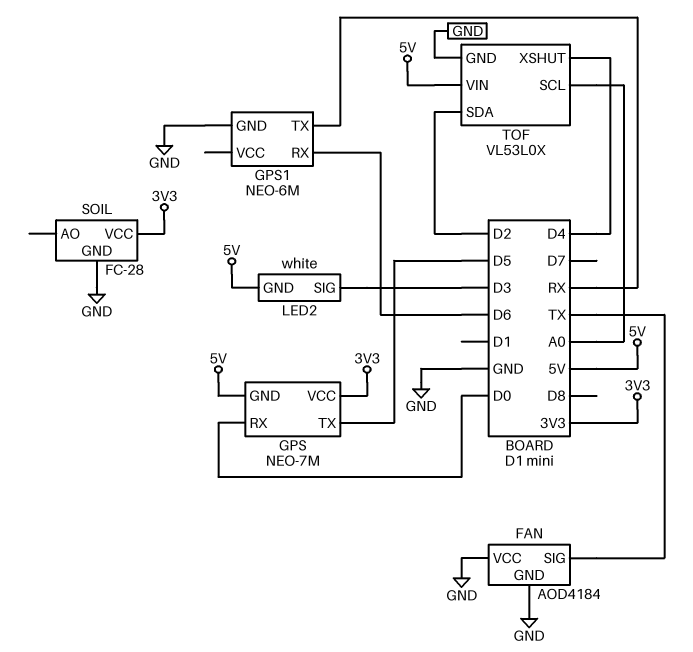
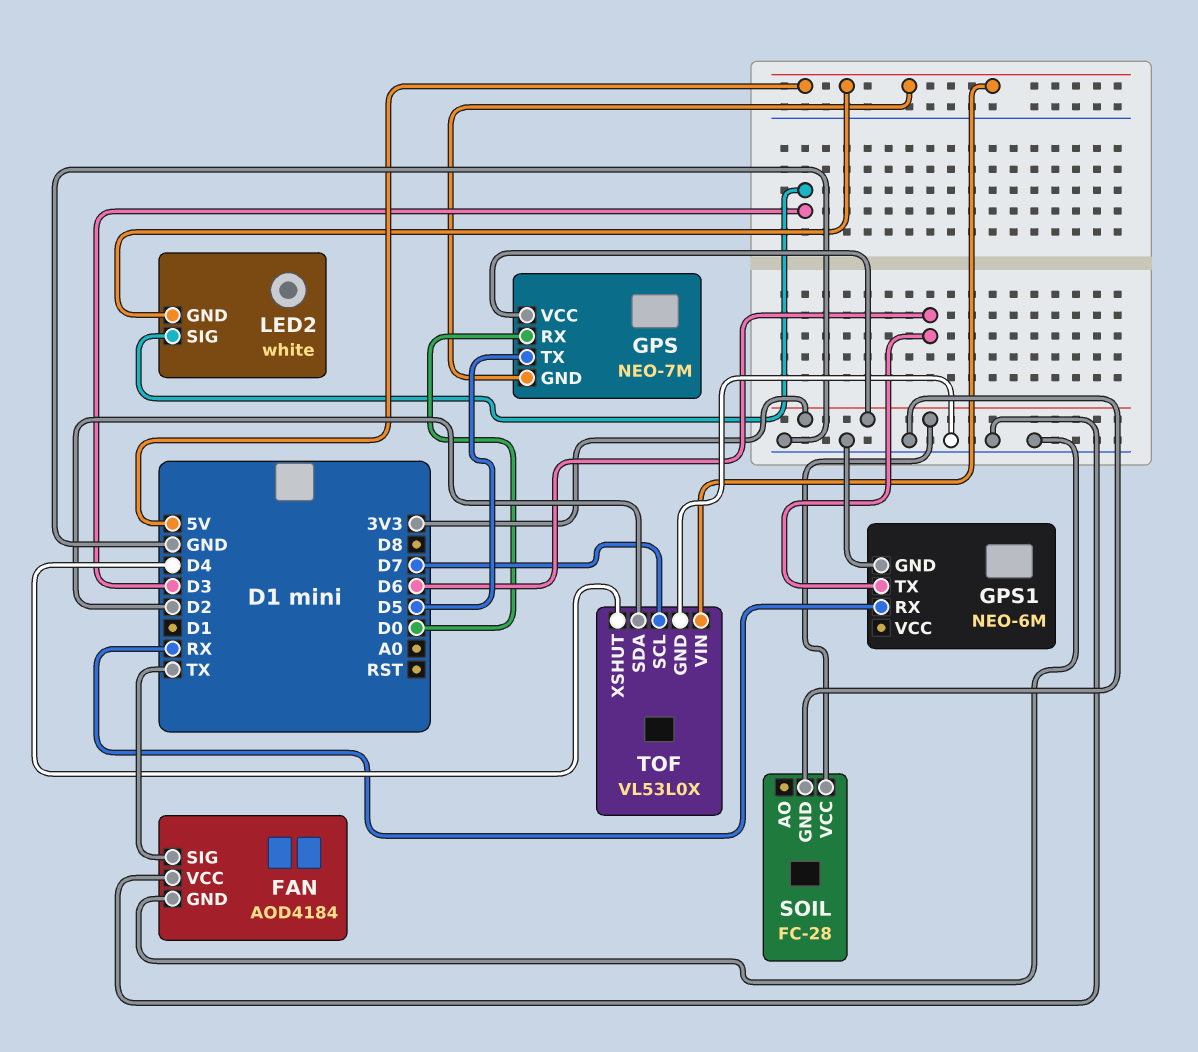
GPS1 pin RX: D6 -> RX
GPS1 pin TX: RX -> D6
TOF pin SCL: A0 -> D7

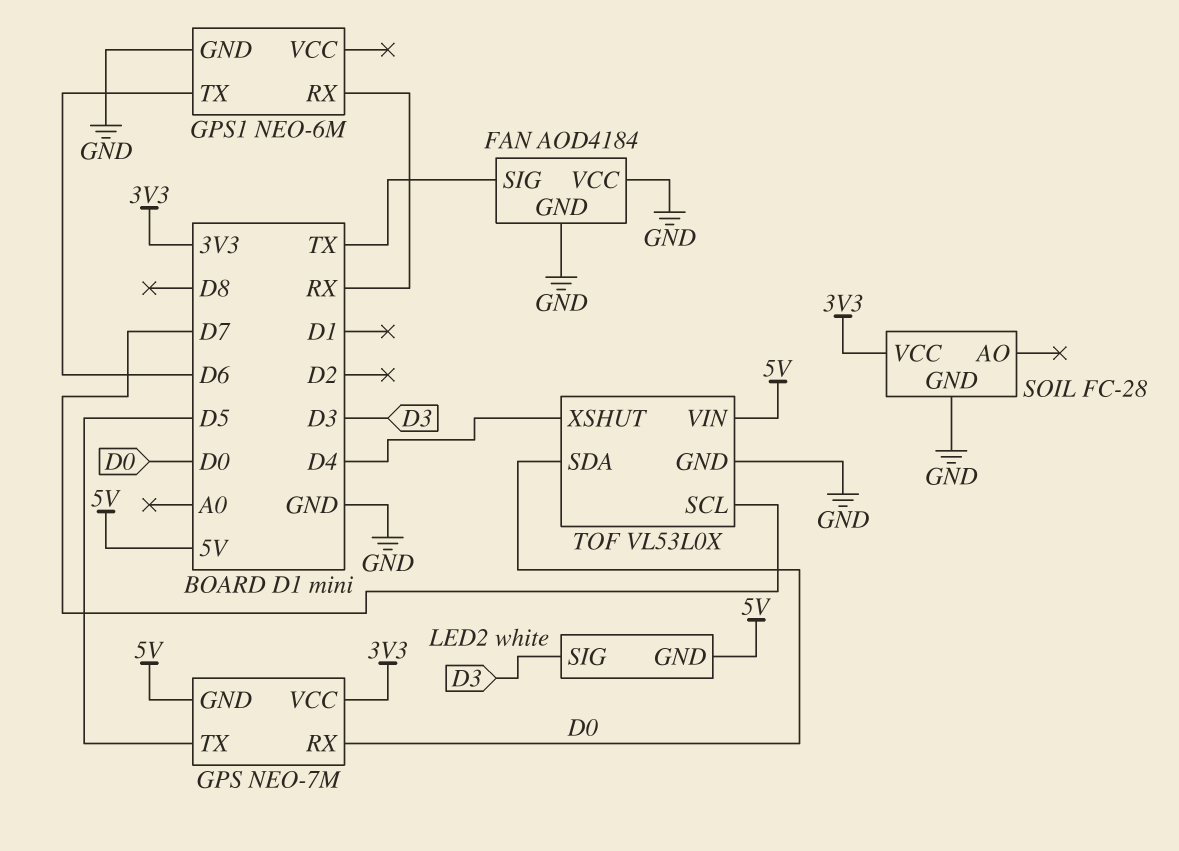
TOF pin SDA: D2 -> D0

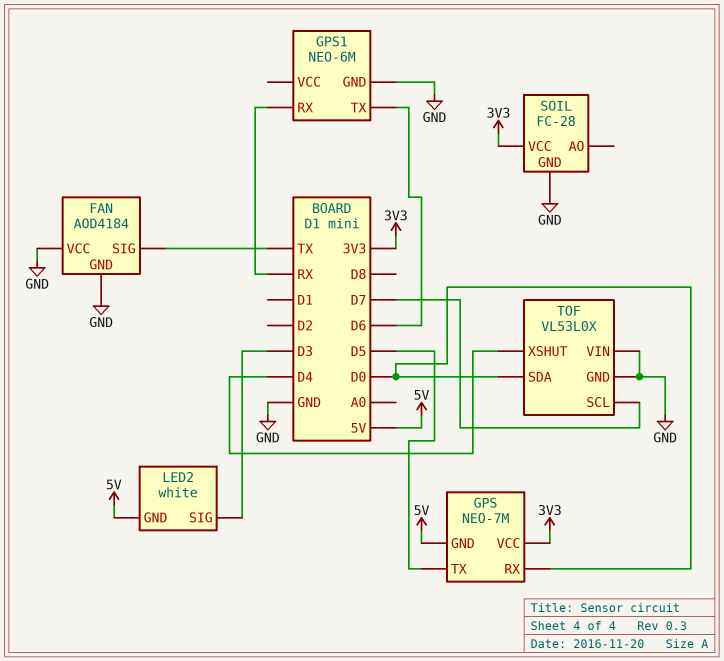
TOF pin VIN: 5V -> GND

